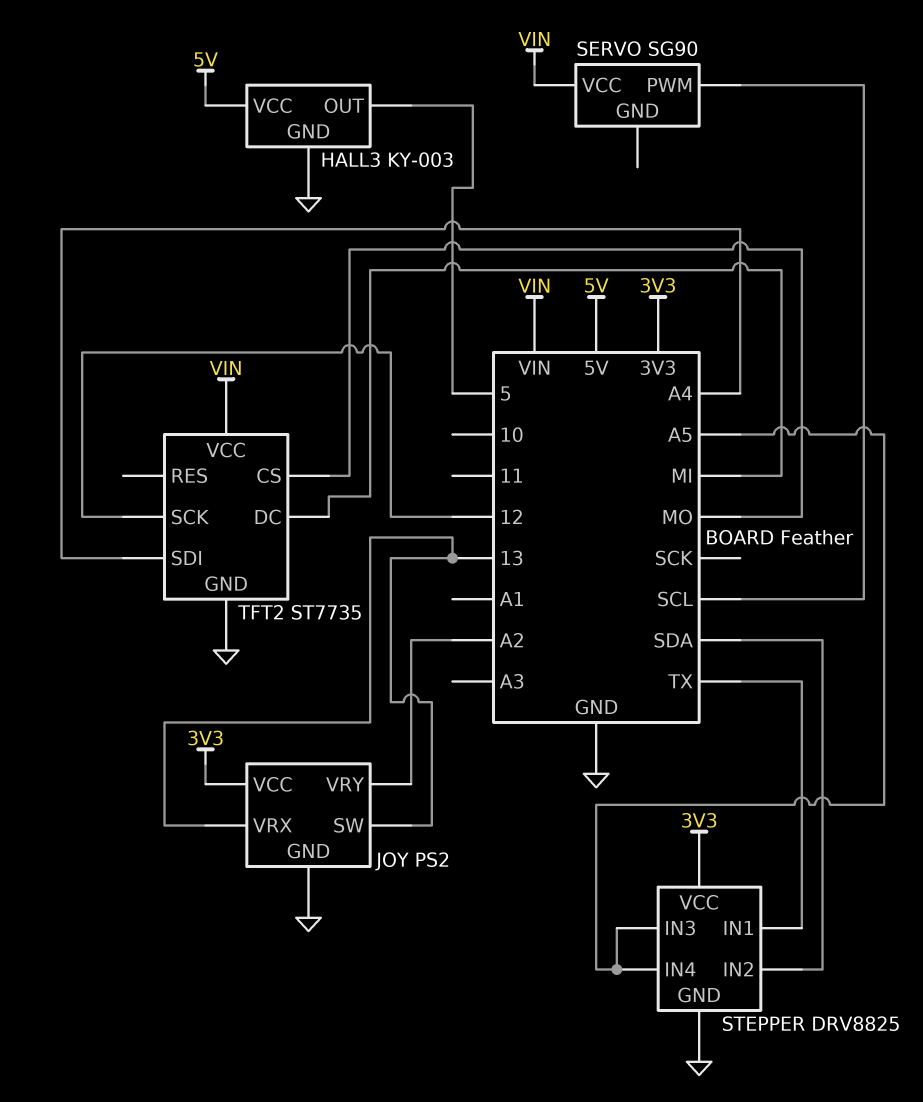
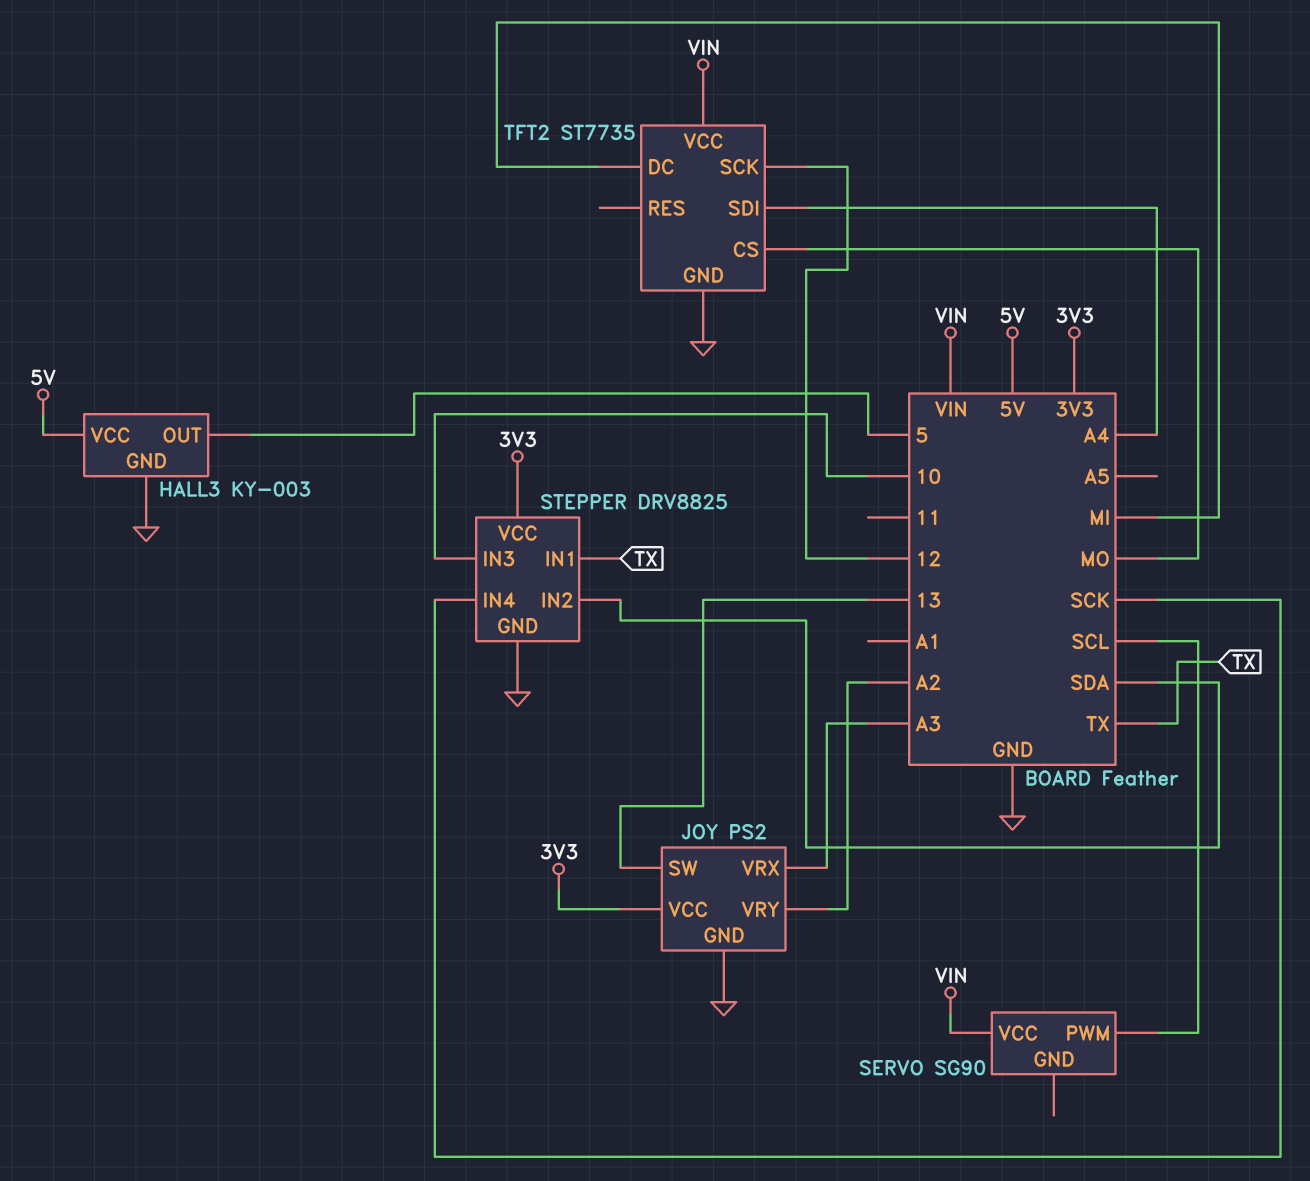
JOY pin VRX: 13 -> A3
STEPPER pin IN3: A5 -> 10
STEPPER pin IN4: A5 -> SCK

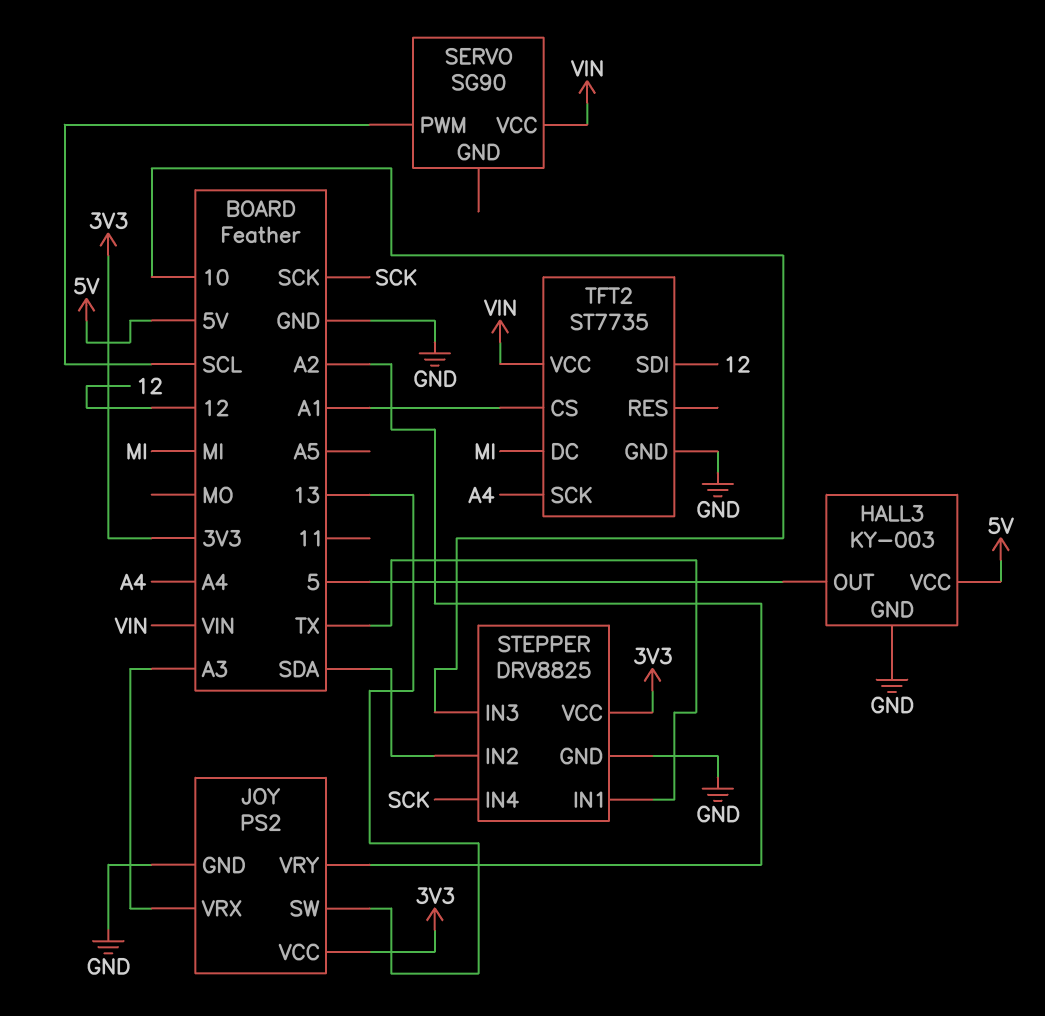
TFT2 pin CS: MO -> A1
TFT2 pin SCK: 12 -> A4
TFT2 pin SDI: A4 -> 12

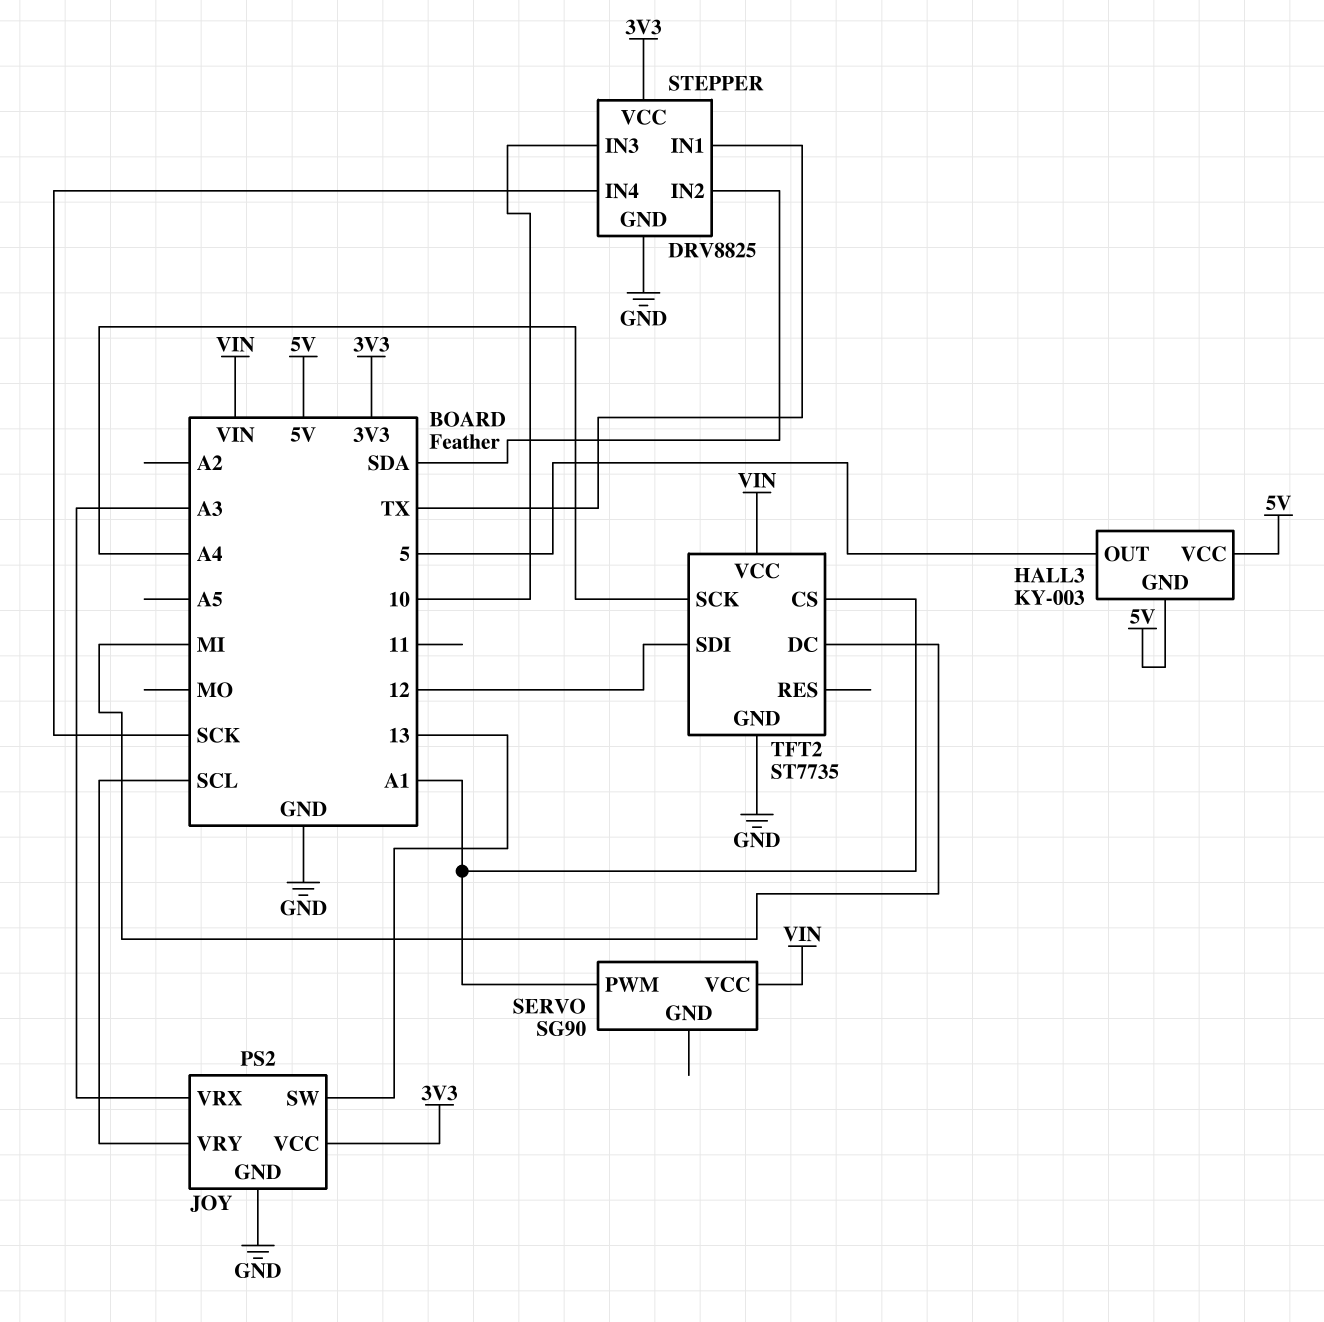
HALL3 pin GND: GND -> 5V
JOY pin VRY: A2 -> SCL
SERVO pin PWM: SCL -> A1

